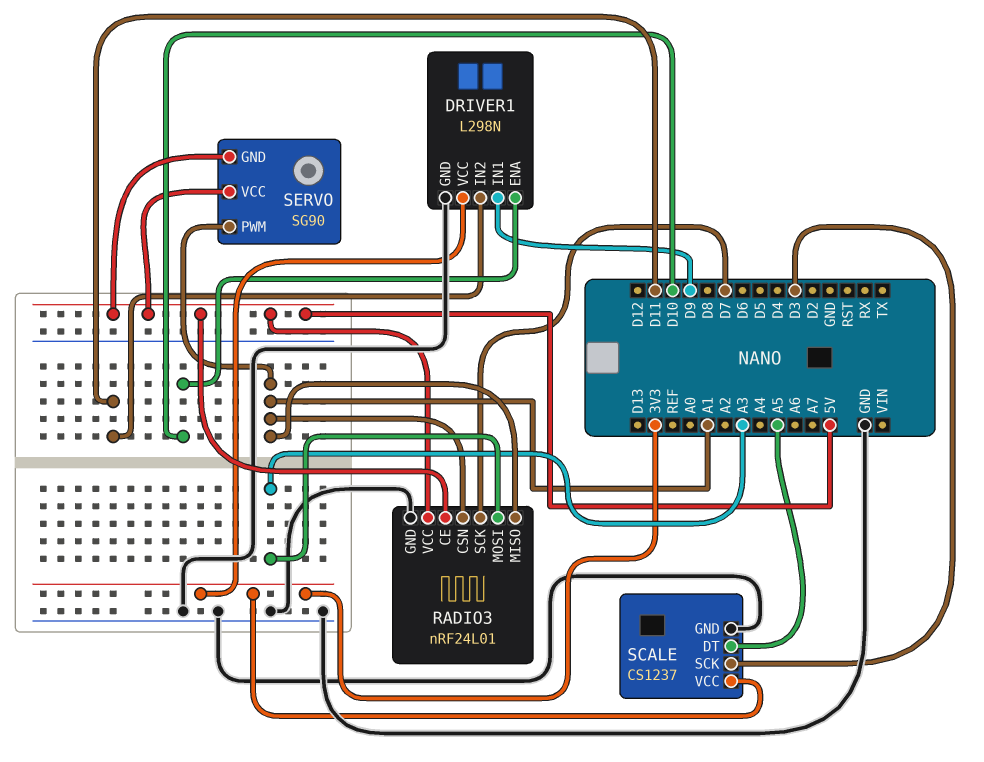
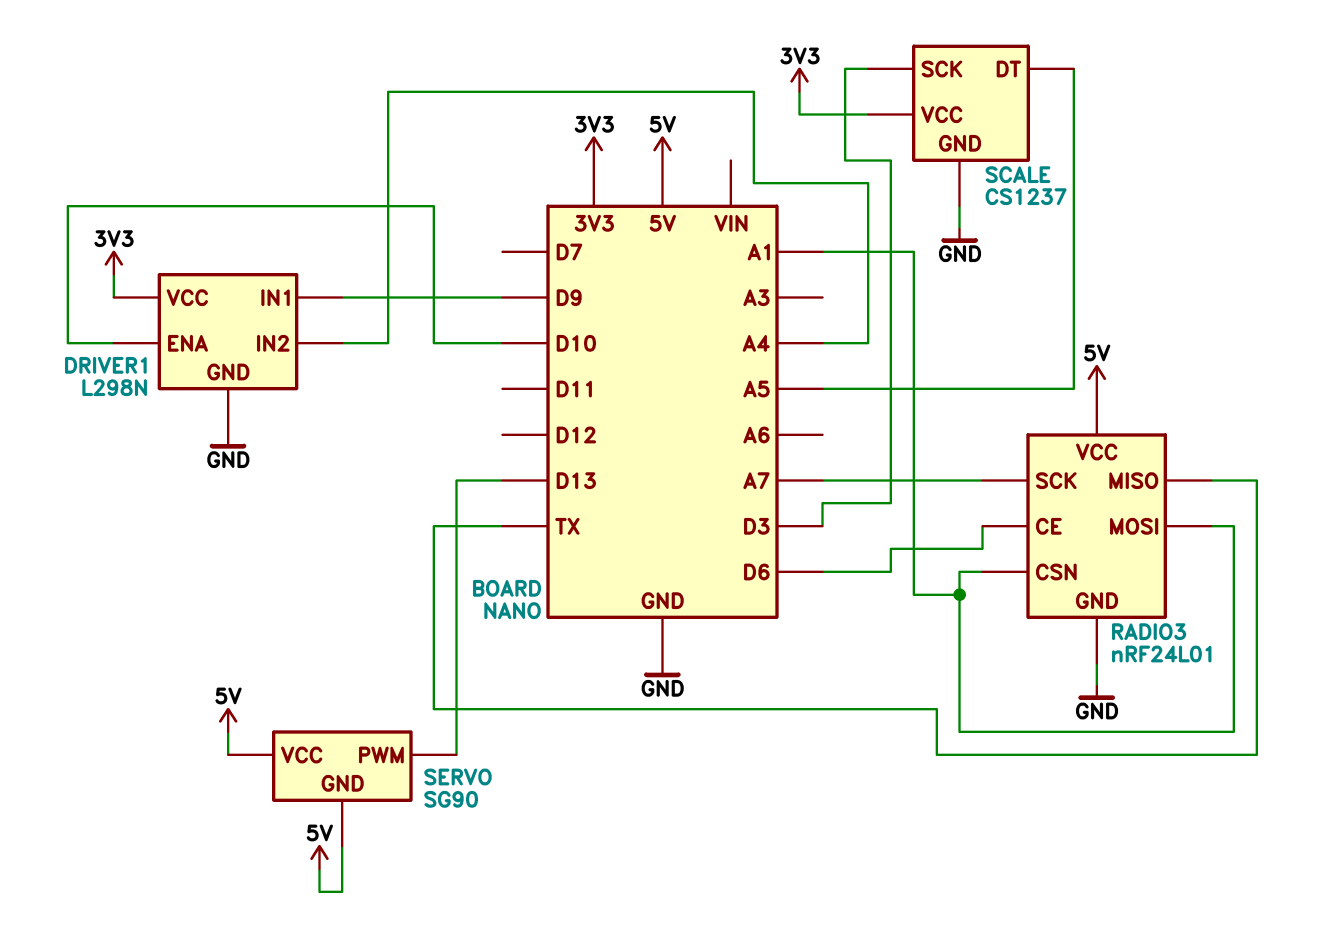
DRIVER1 pin IN2: D11 -> A4
RADIO3 pin CE: 5V -> D6
RADIO3 pin MISO: A1 -> TX
RADIO3 pin MOSI: A3 -> A1
RADIO3 pin SCK: D7 -> A7
SERVO pin PWM: A1 -> D13

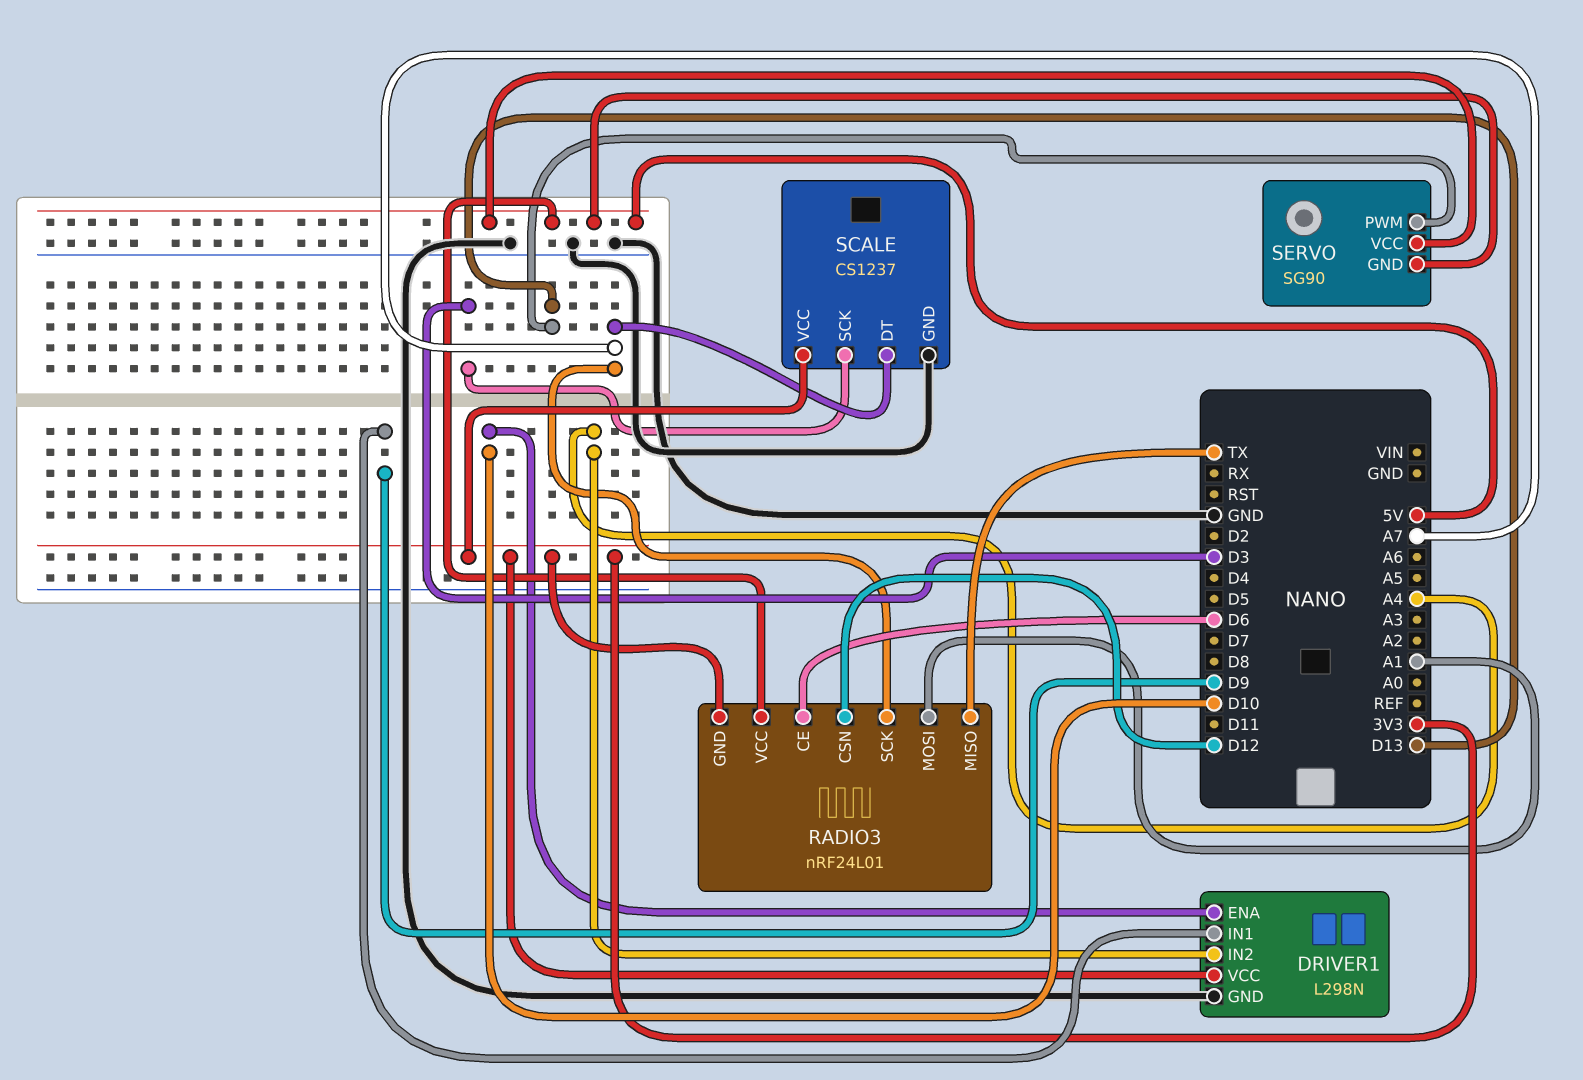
RADIO3 pin CSN: A1 -> D12
RADIO3 pin GND: GND -> 3V3
SCALE pin DT: A5 -> A7

